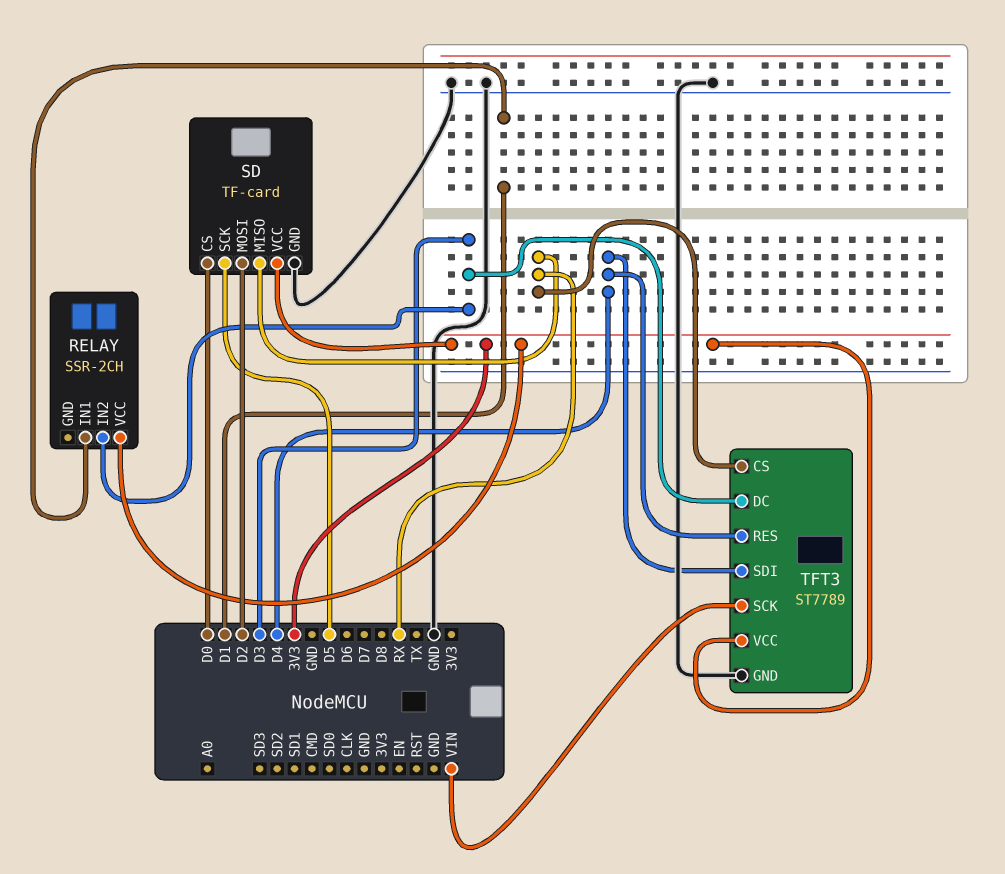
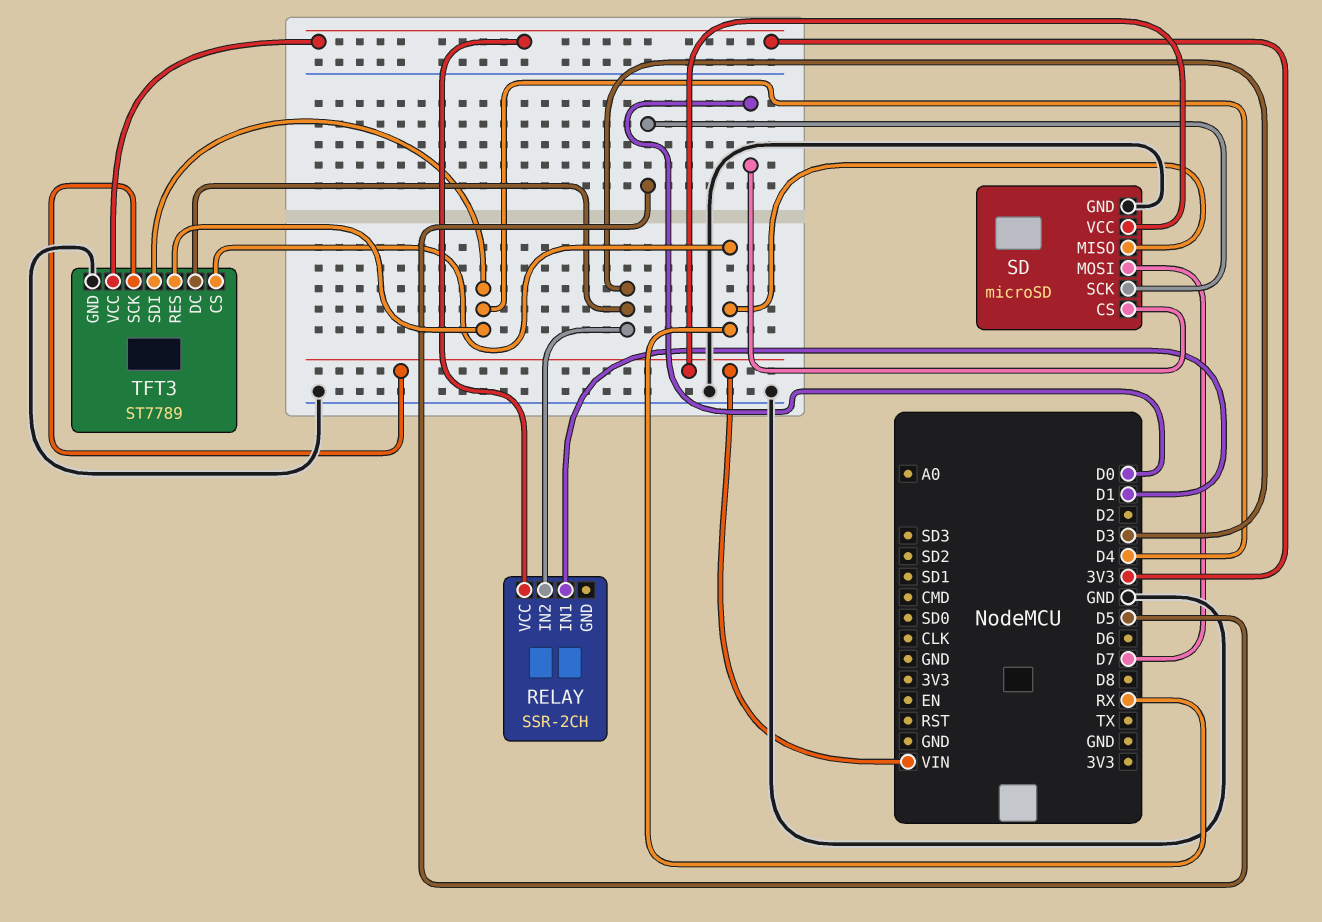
SD: TF-card -> microSD
SD pin MOSI: D2 -> D7
SD pin VCC: 3V3 -> VIN

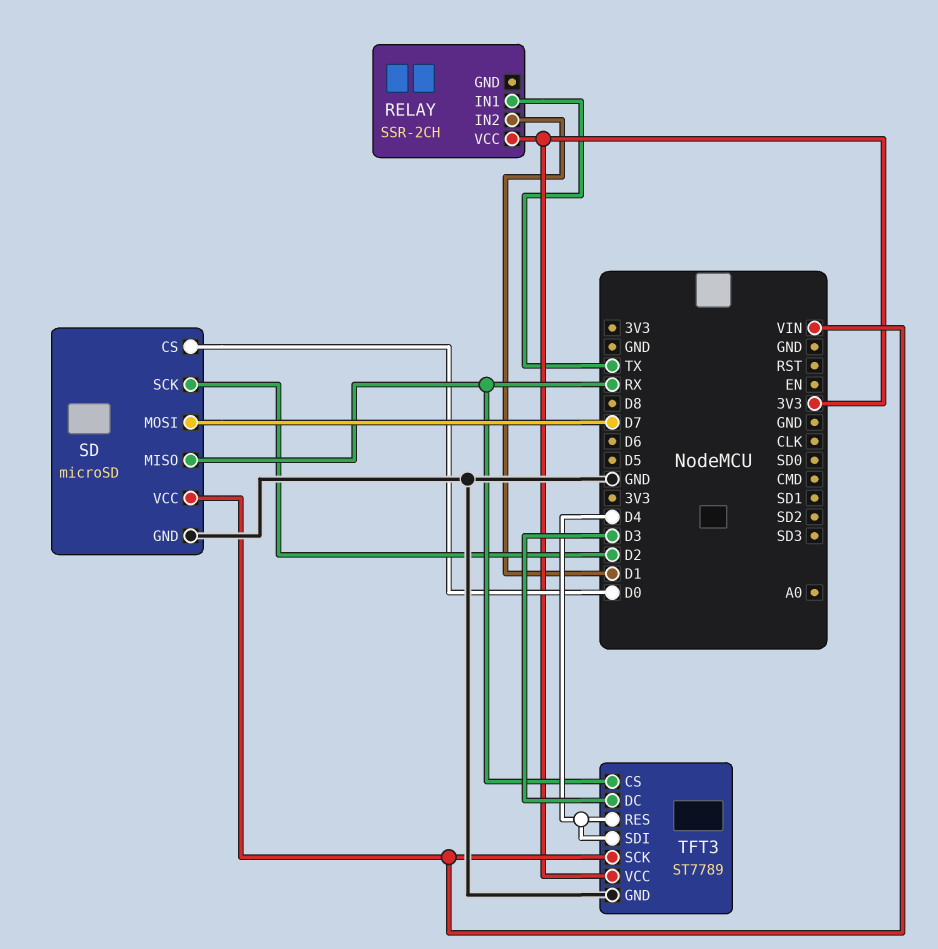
RELAY pin IN1: D1 -> TX
RELAY pin IN2: D3 -> D1
SD pin SCK: D5 -> D2

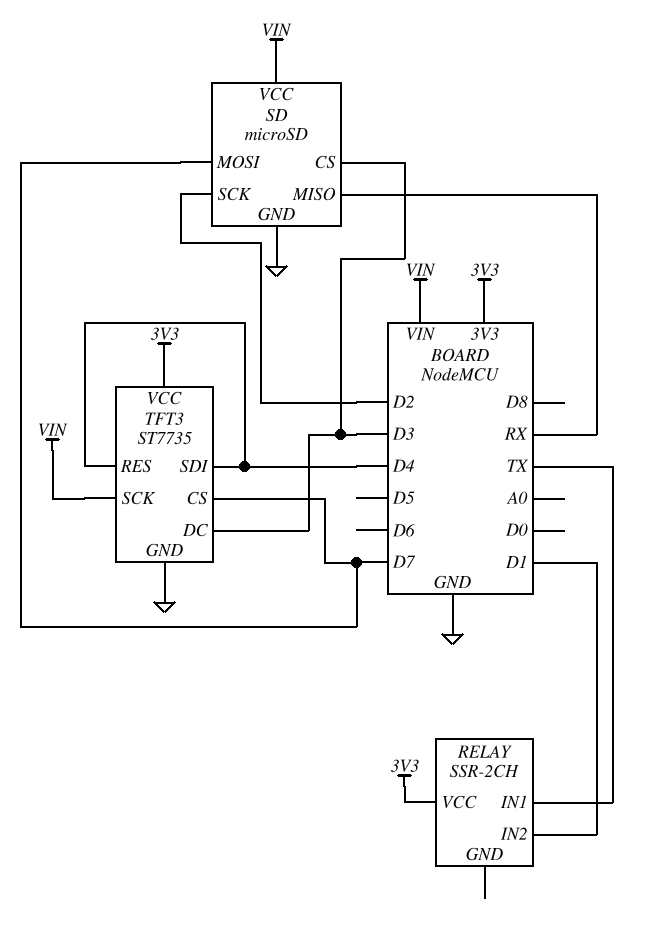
SD pin CS: D0 -> D3
TFT3: ST7789 -> ST7735
TFT3 pin CS: RX -> D7

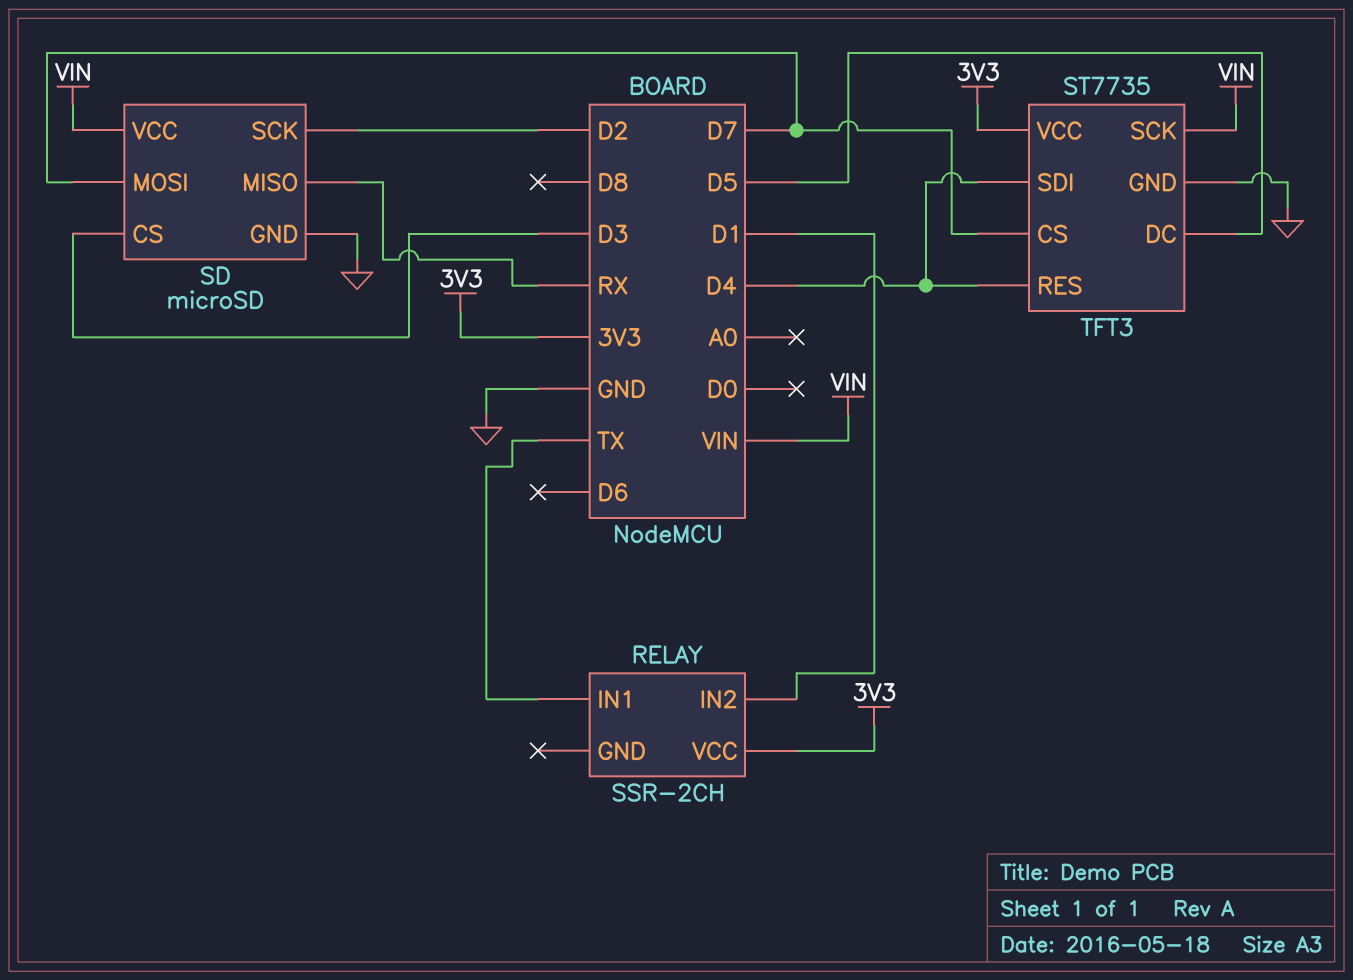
TFT3 pin DC: D3 -> D5

